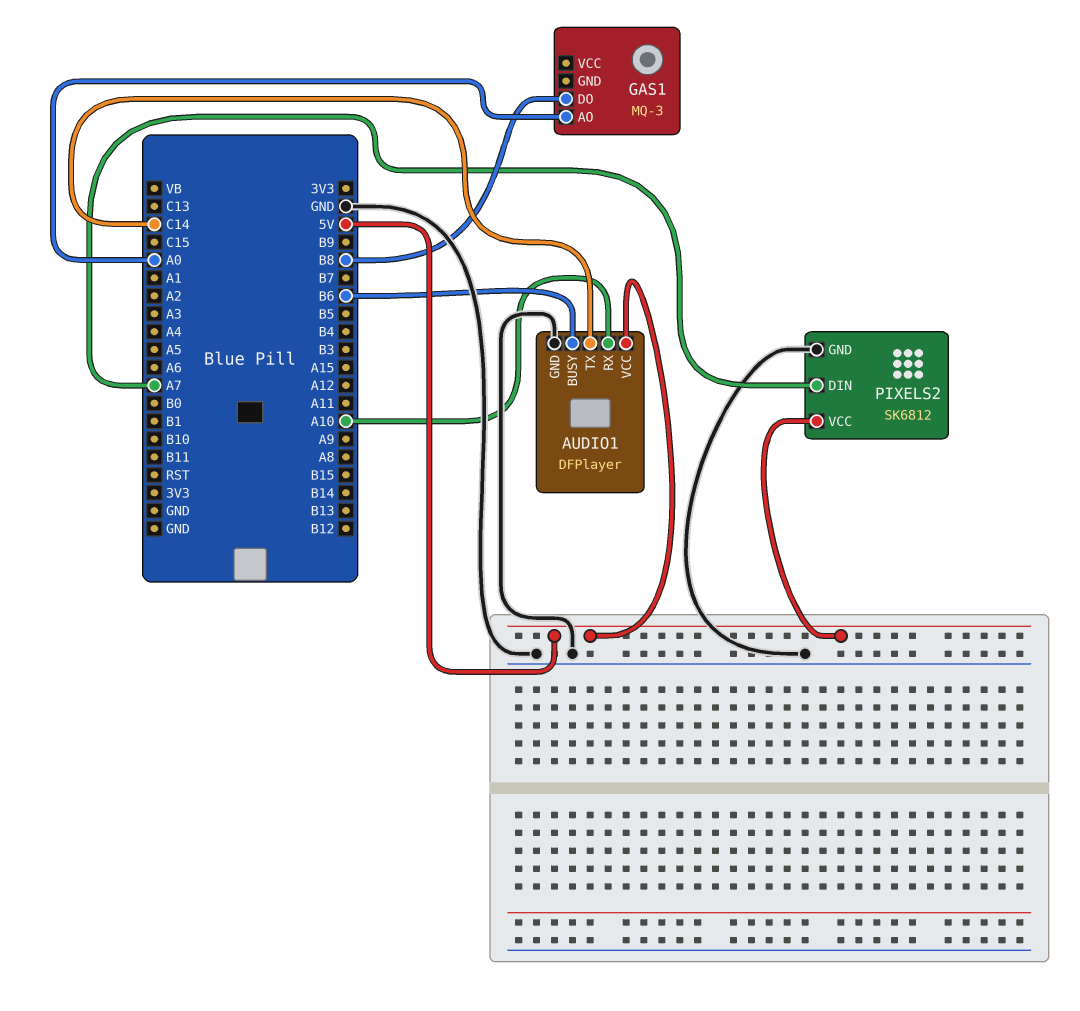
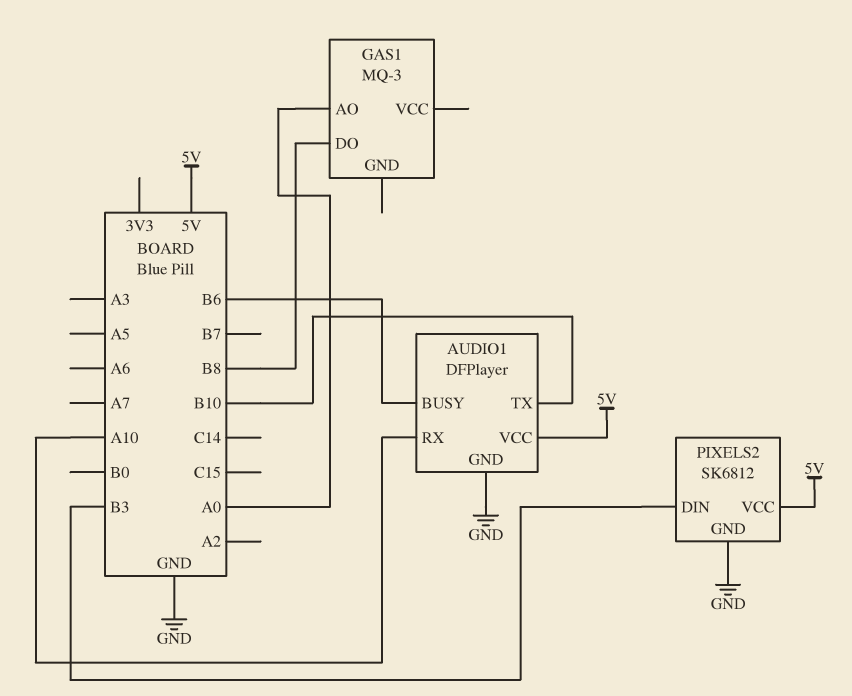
AUDIO1 pin TX: C14 -> B10
PIXELS2 pin DIN: A7 -> B3

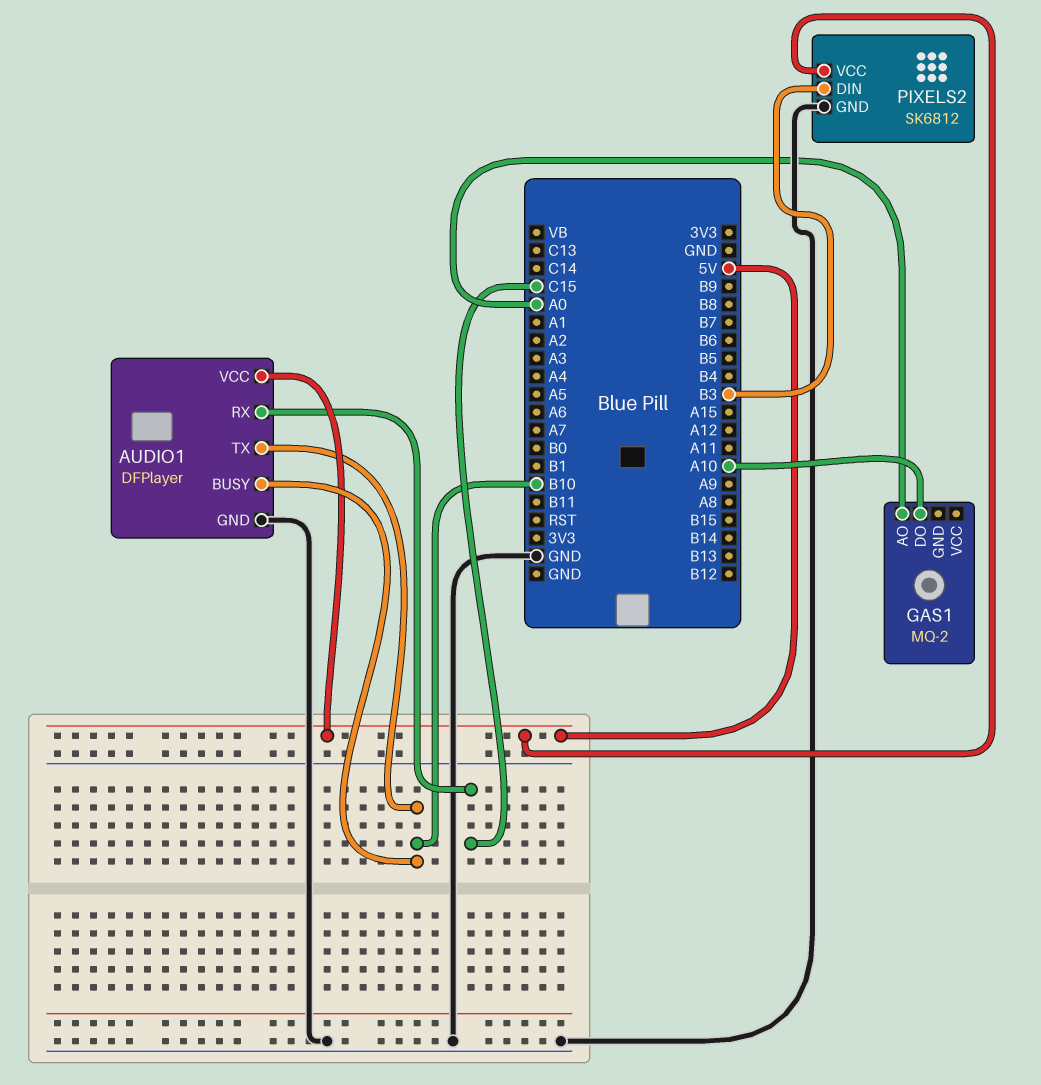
AUDIO1 pin BUSY: B6 -> B10
AUDIO1 pin RX: A10 -> C15
GAS1: MQ-3 -> MQ-2
GAS1 pin DO: B8 -> A10

